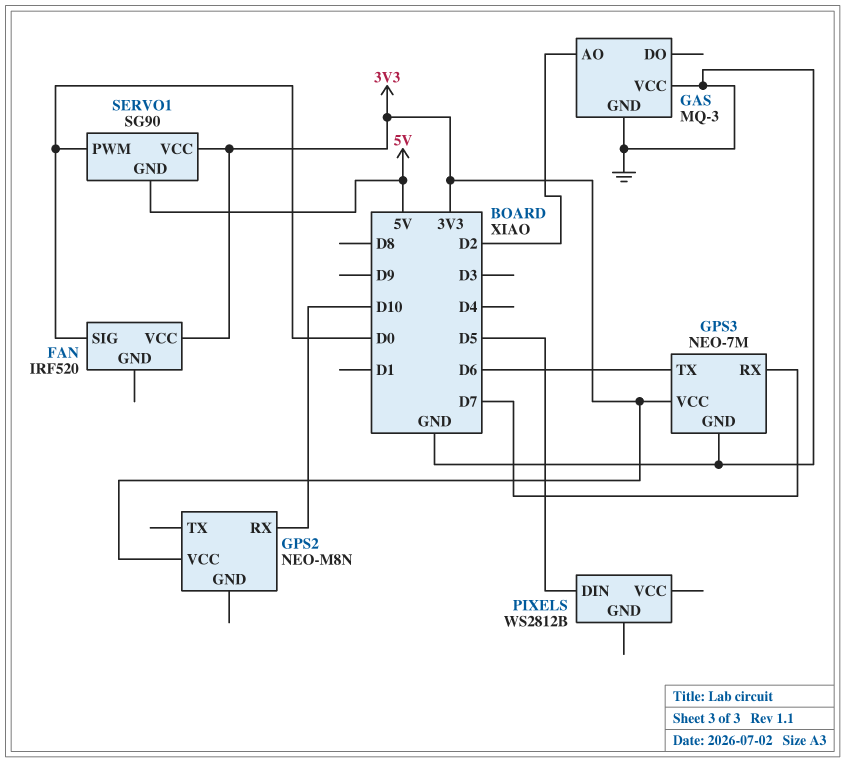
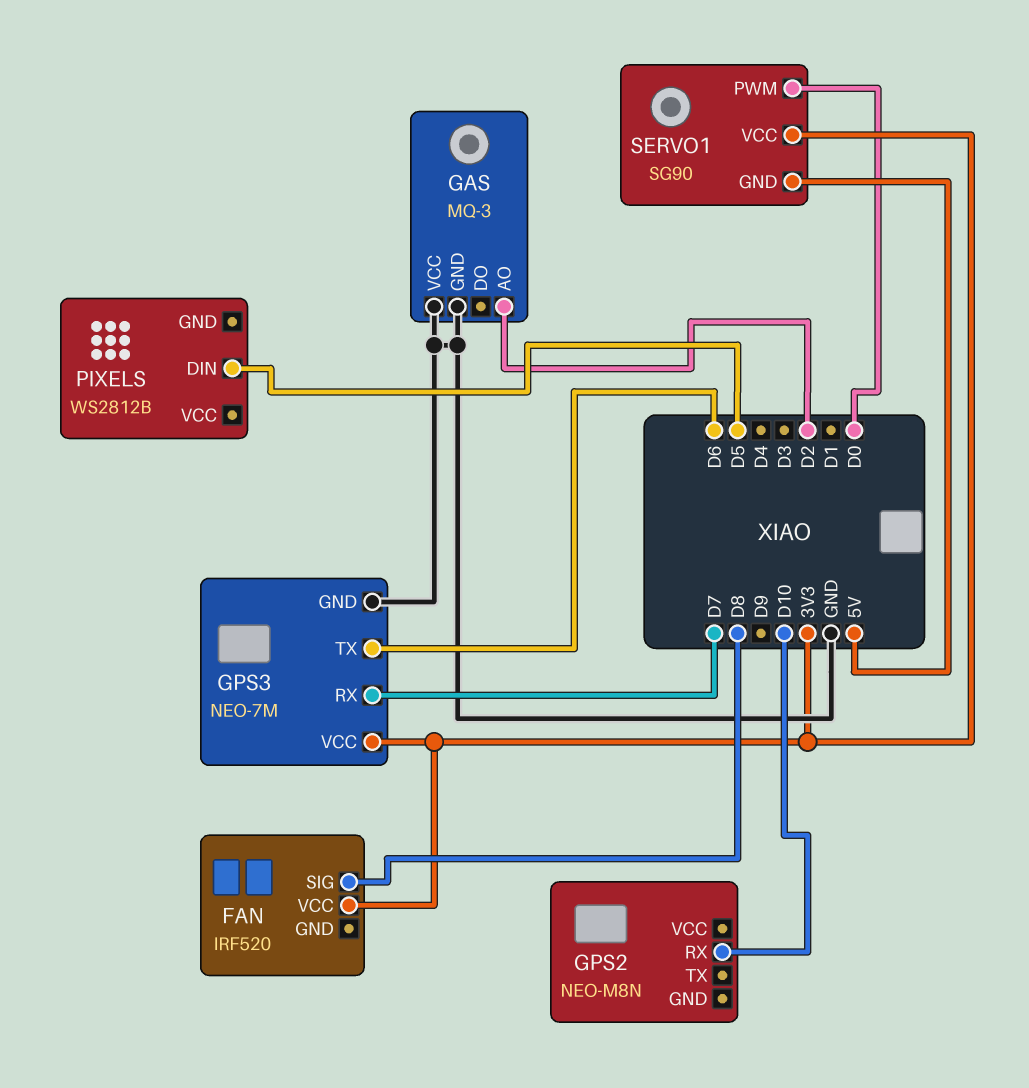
FAN pin SIG: D0 -> D8
GPS2 pin VCC: 3V3 -> none

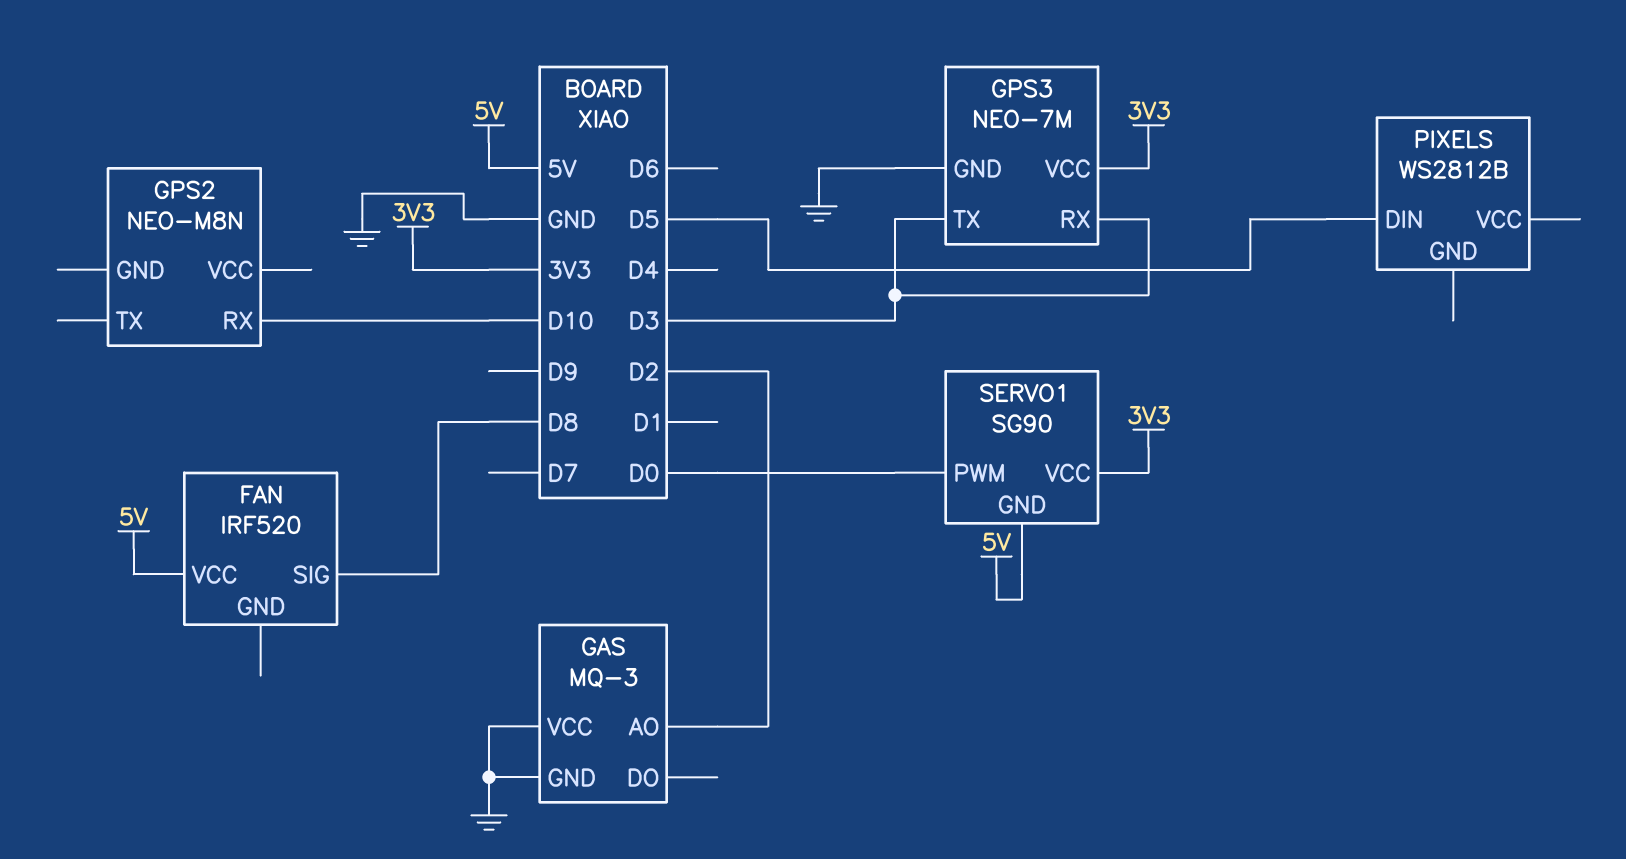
FAN pin VCC: 3V3 -> 5V
GPS3 pin RX: D7 -> D3
GPS3 pin TX: D6 -> D3

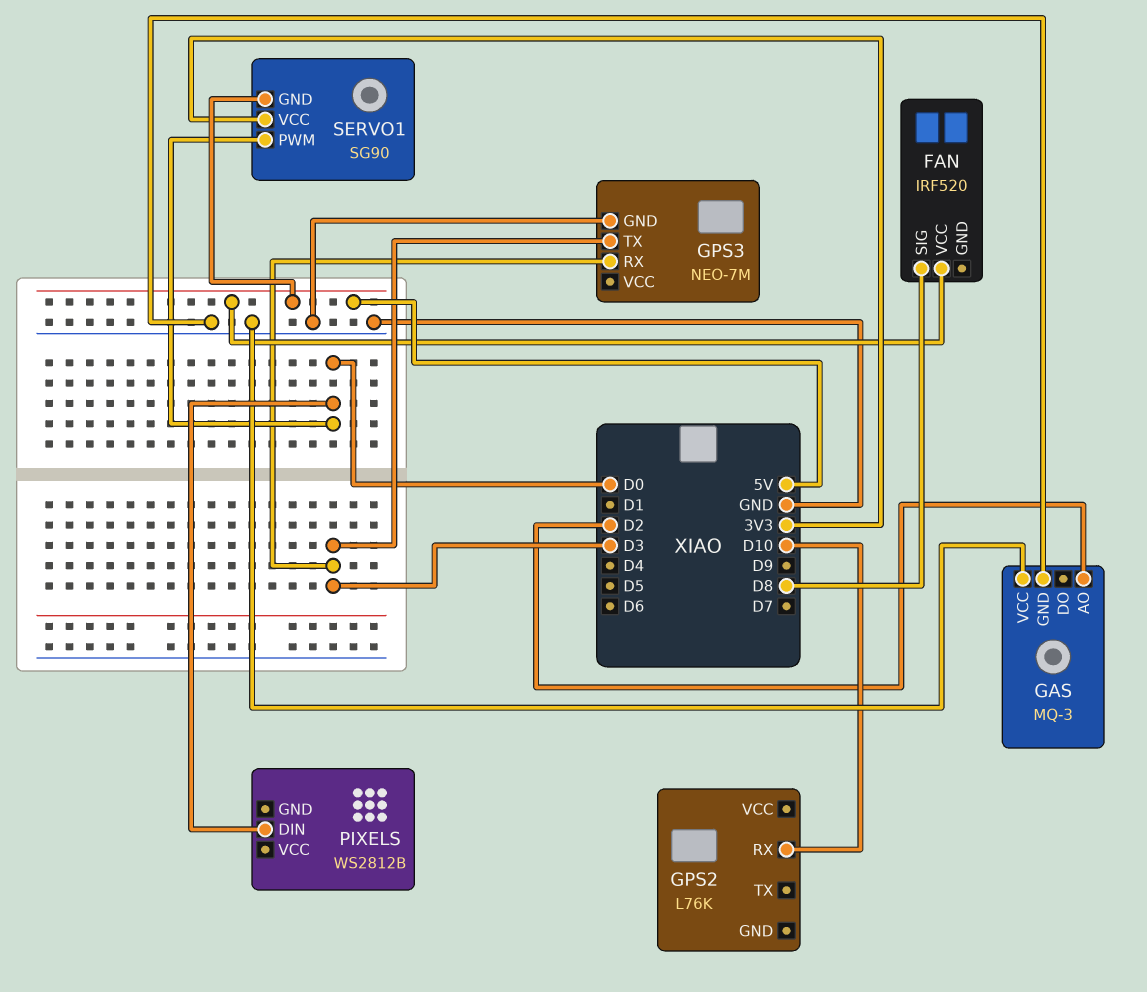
GPS2: NEO-M8N -> L76K
GPS3 pin VCC: 3V3 -> none
PIXELS pin DIN: D5 -> D0

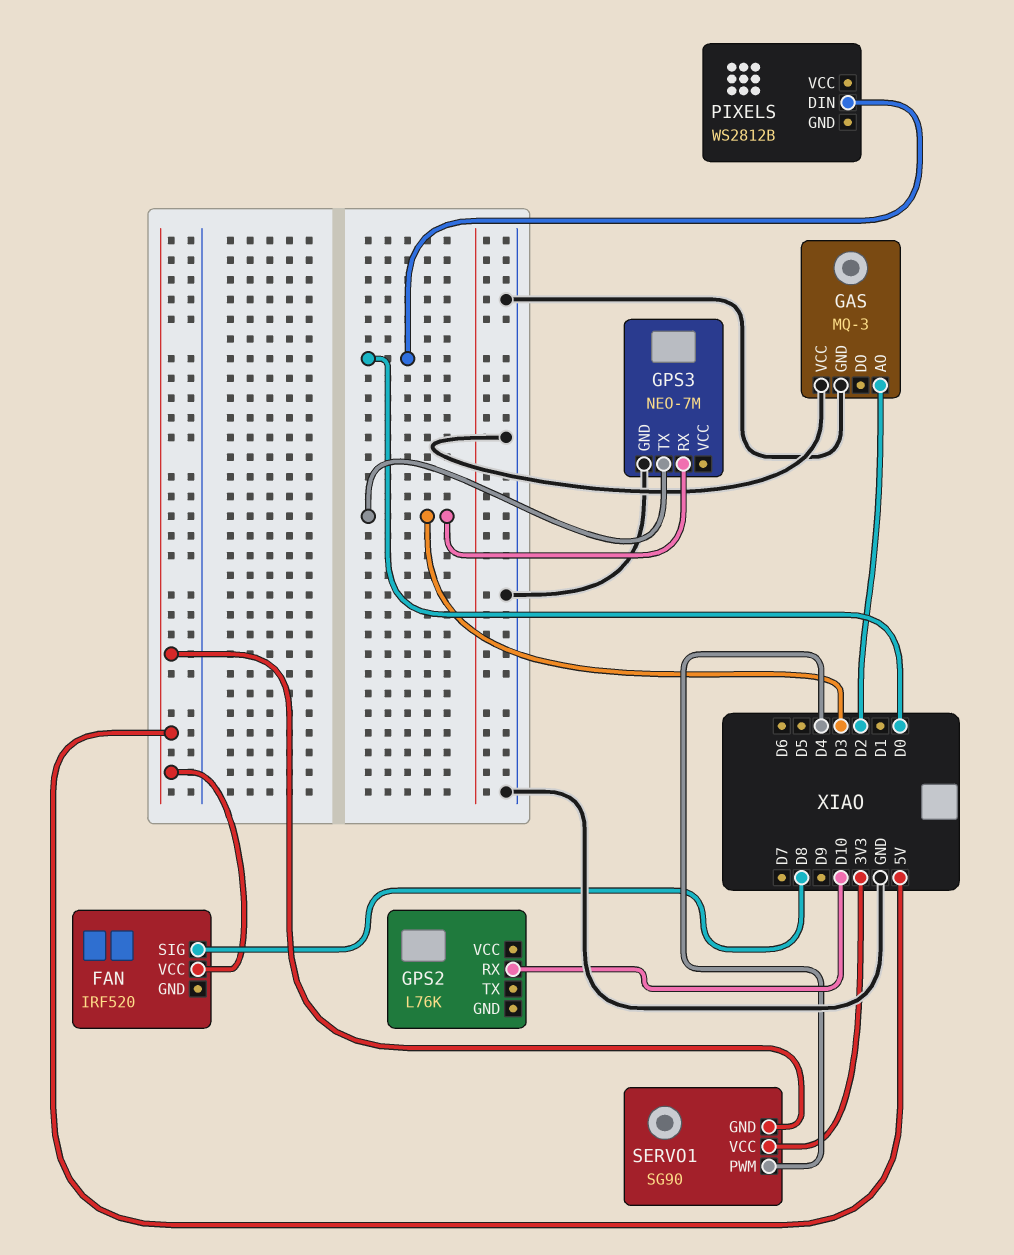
SERVO1 pin PWM: D0 -> D4

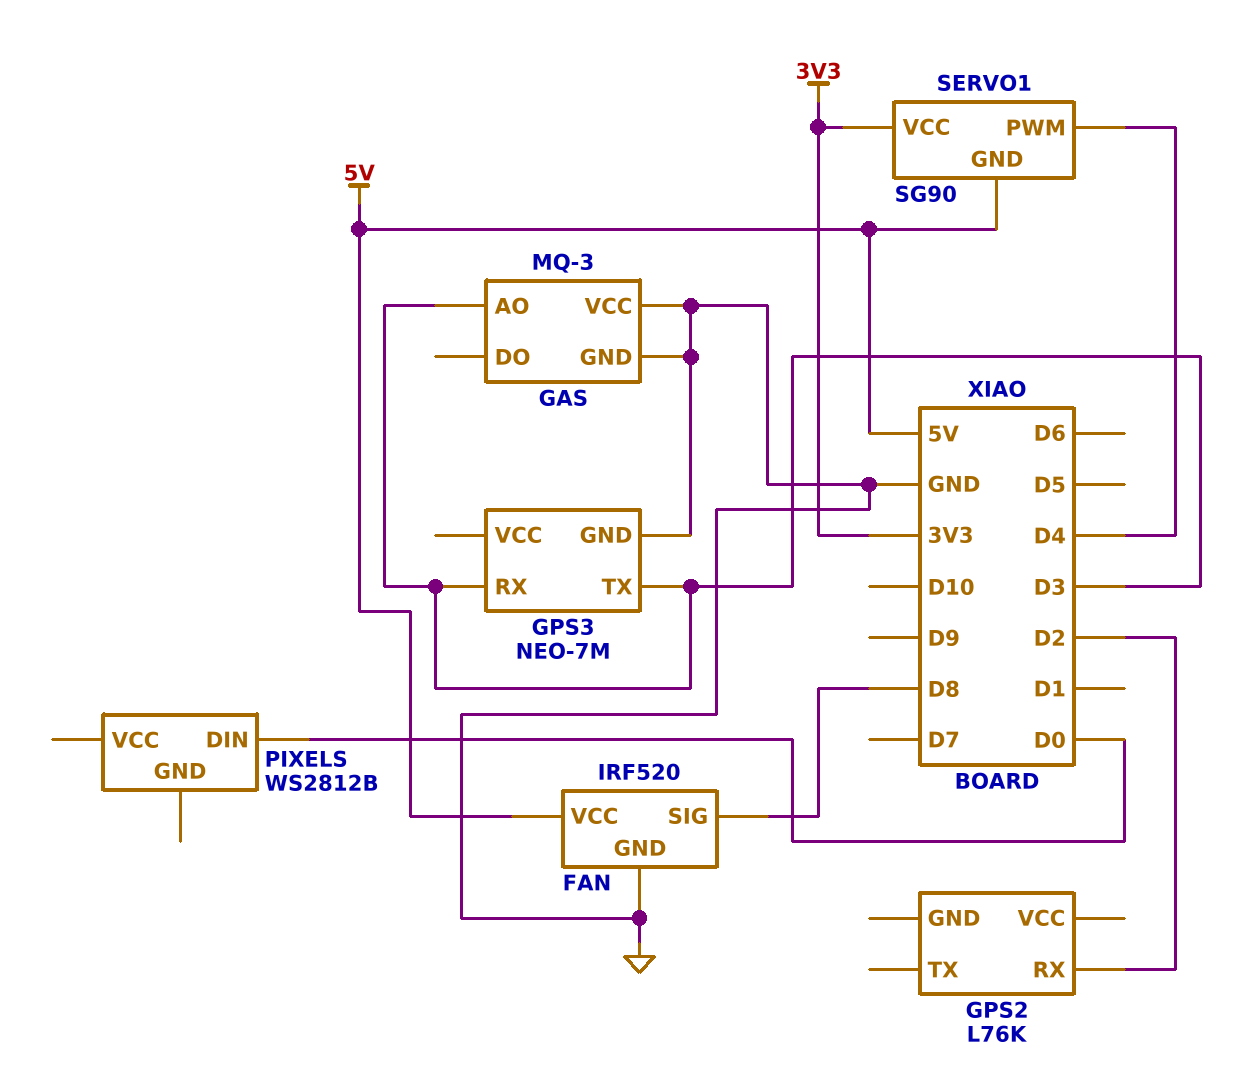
FAN pin GND: none -> GND
GAS pin AO: D2 -> D3
GPS2 pin RX: D10 -> D2

